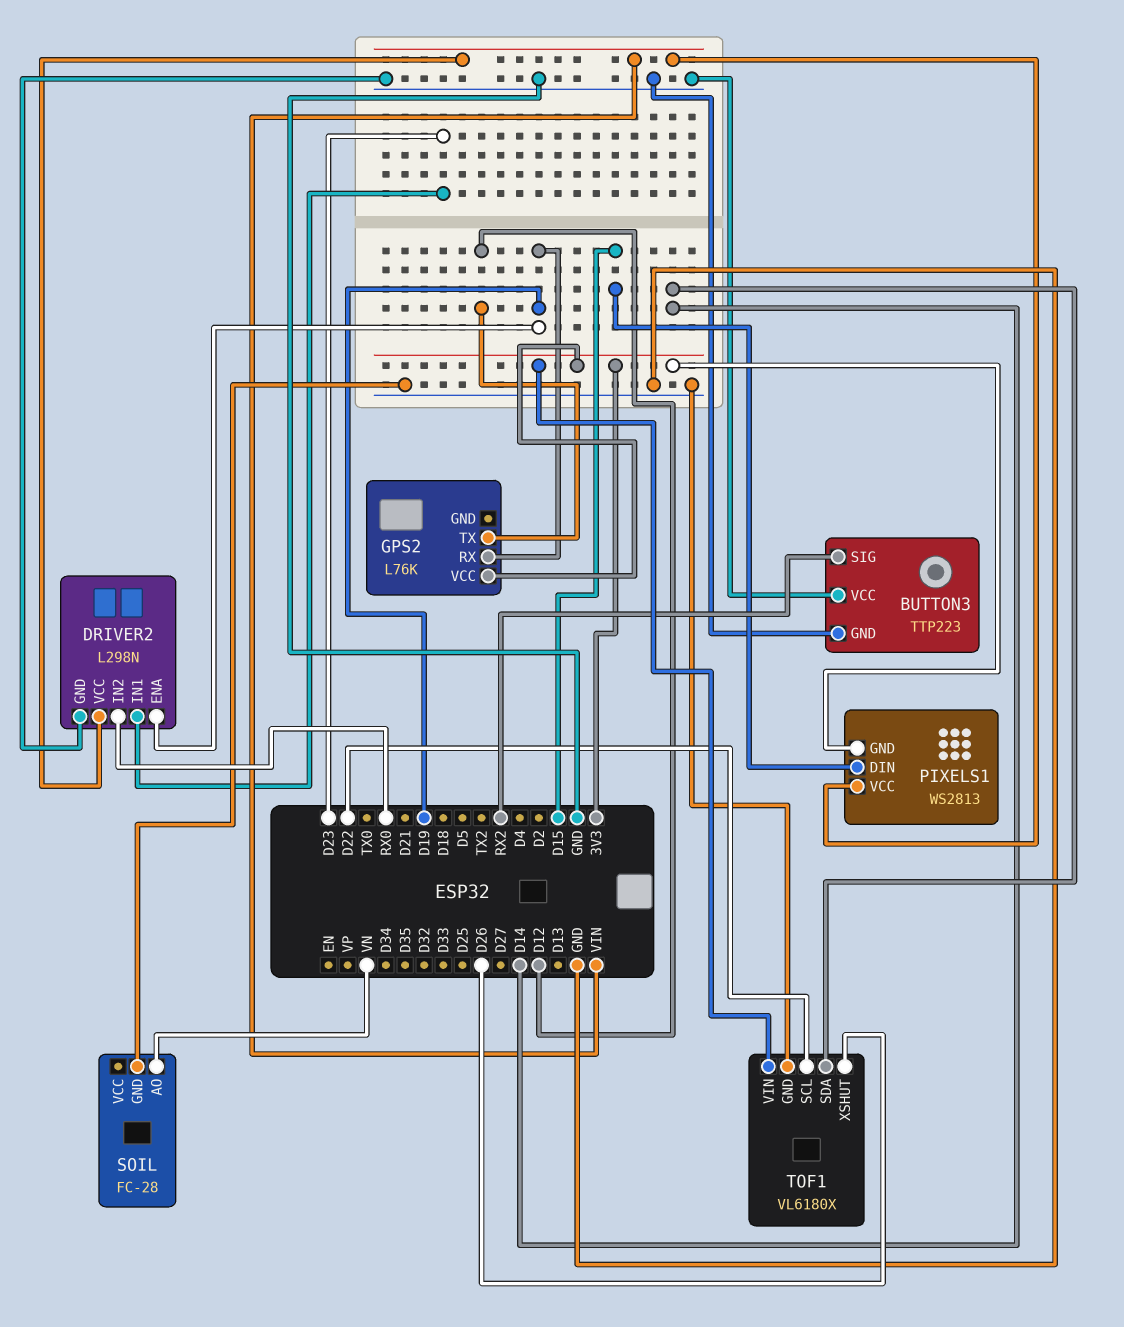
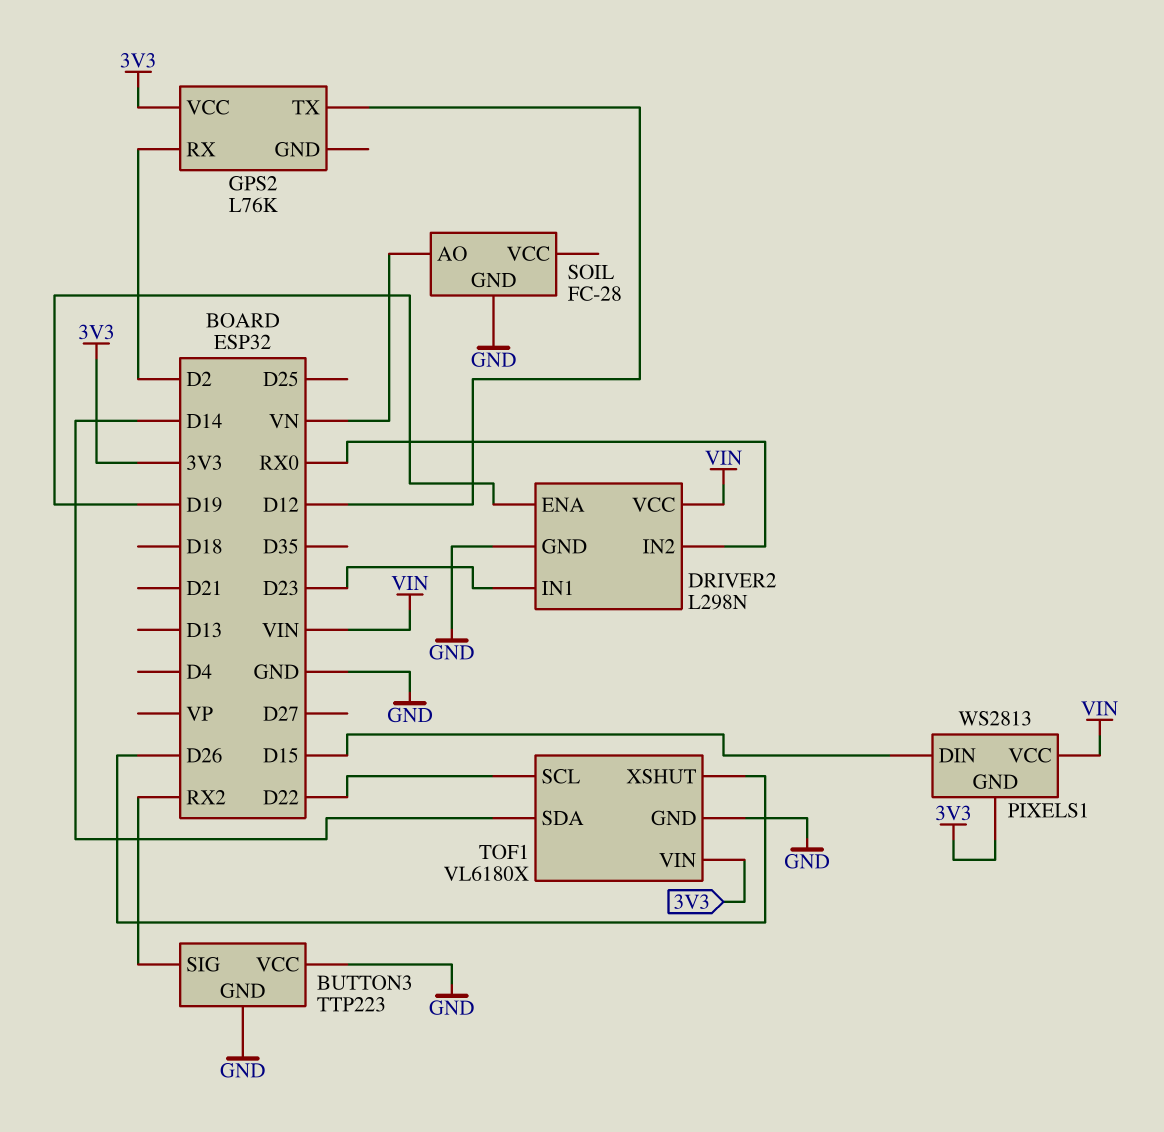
GPS2 pin RX: D19 -> D2

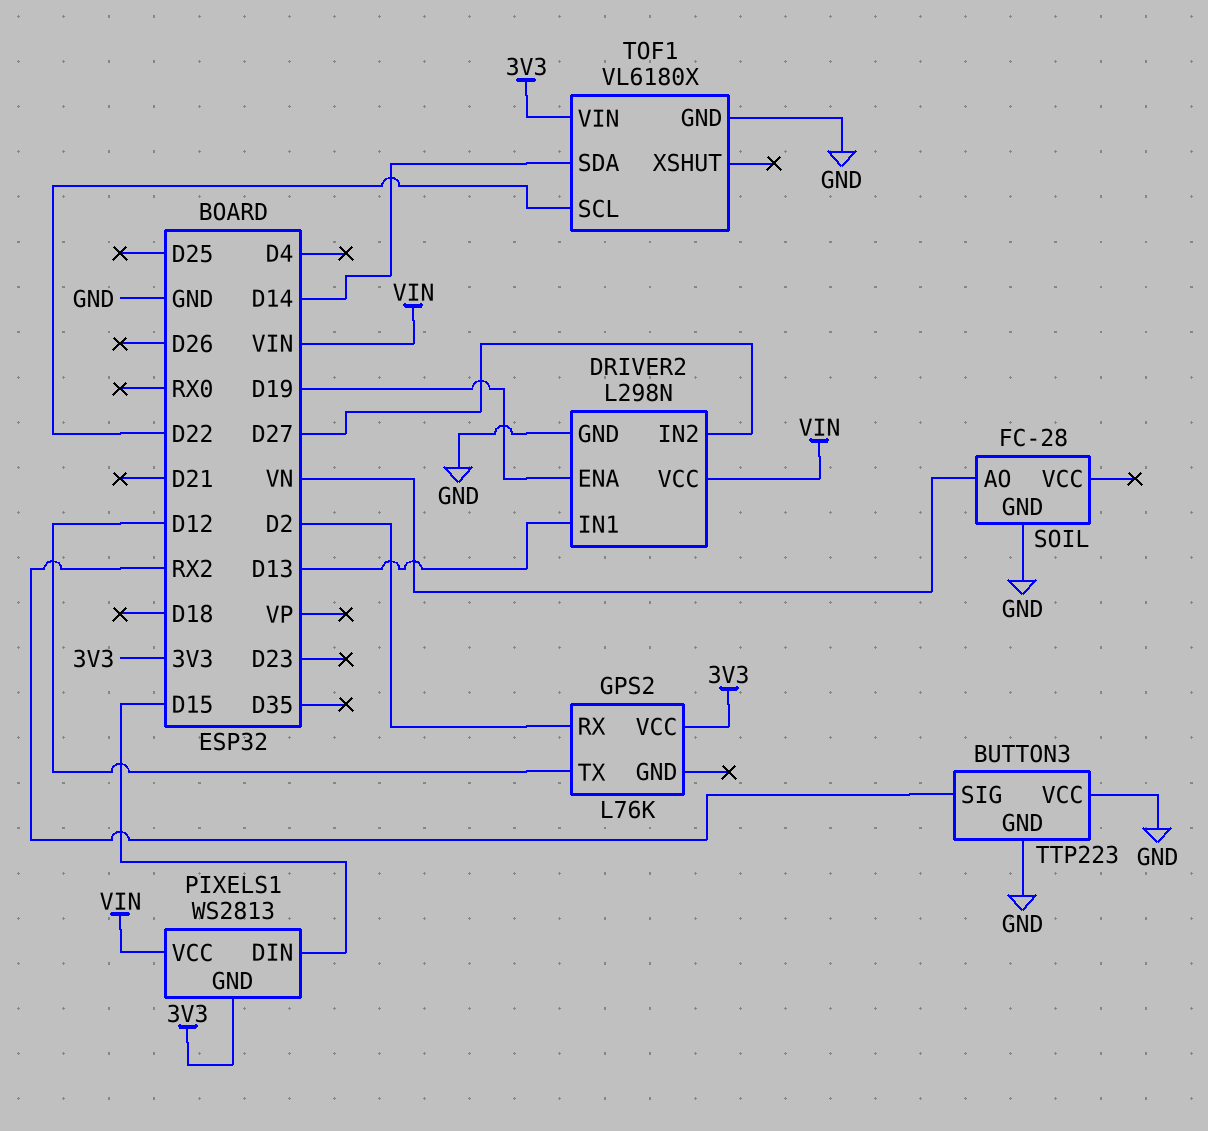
DRIVER2 pin IN1: D23 -> D13
DRIVER2 pin IN2: RX0 -> D27
TOF1 pin XSHUT: D26 -> none

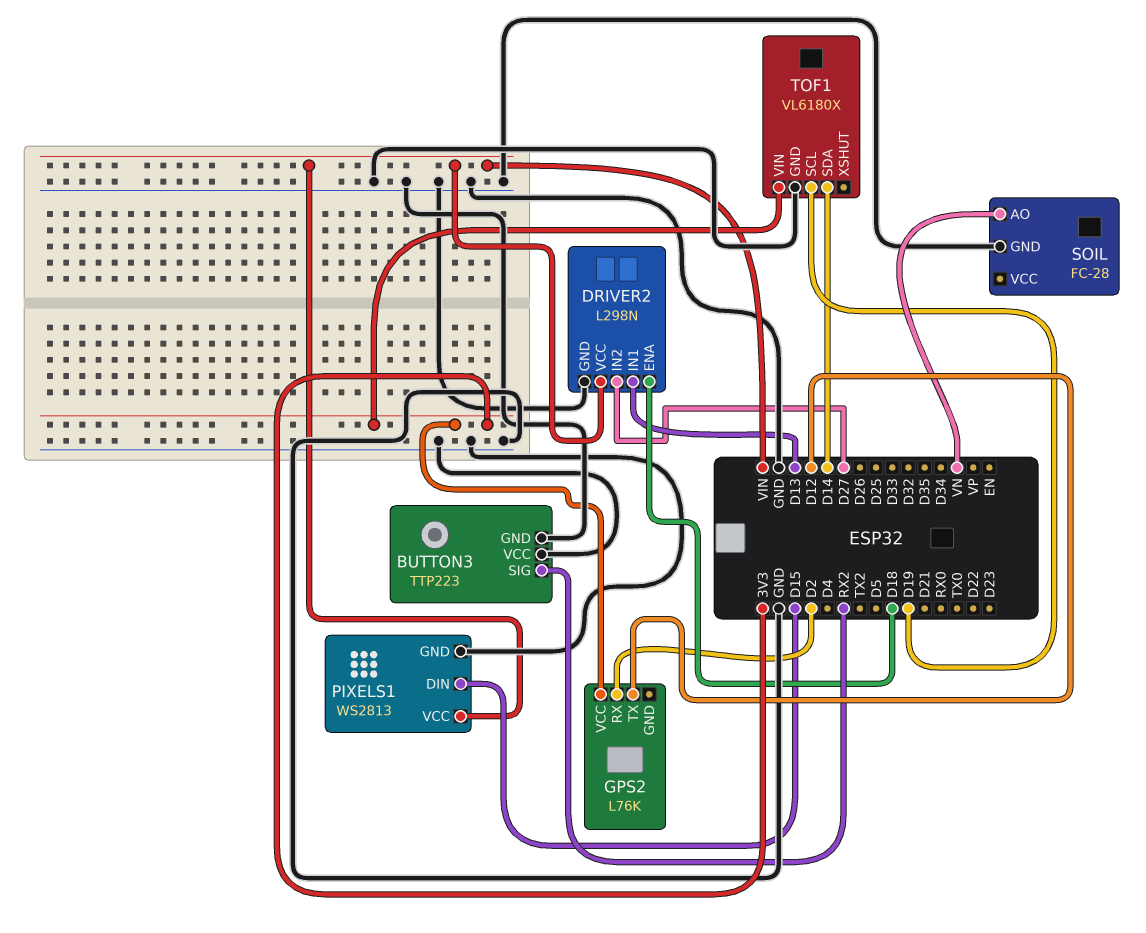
DRIVER2 pin ENA: D19 -> D18
PIXELS1 pin GND: 3V3 -> GND
TOF1 pin SCL: D22 -> D19

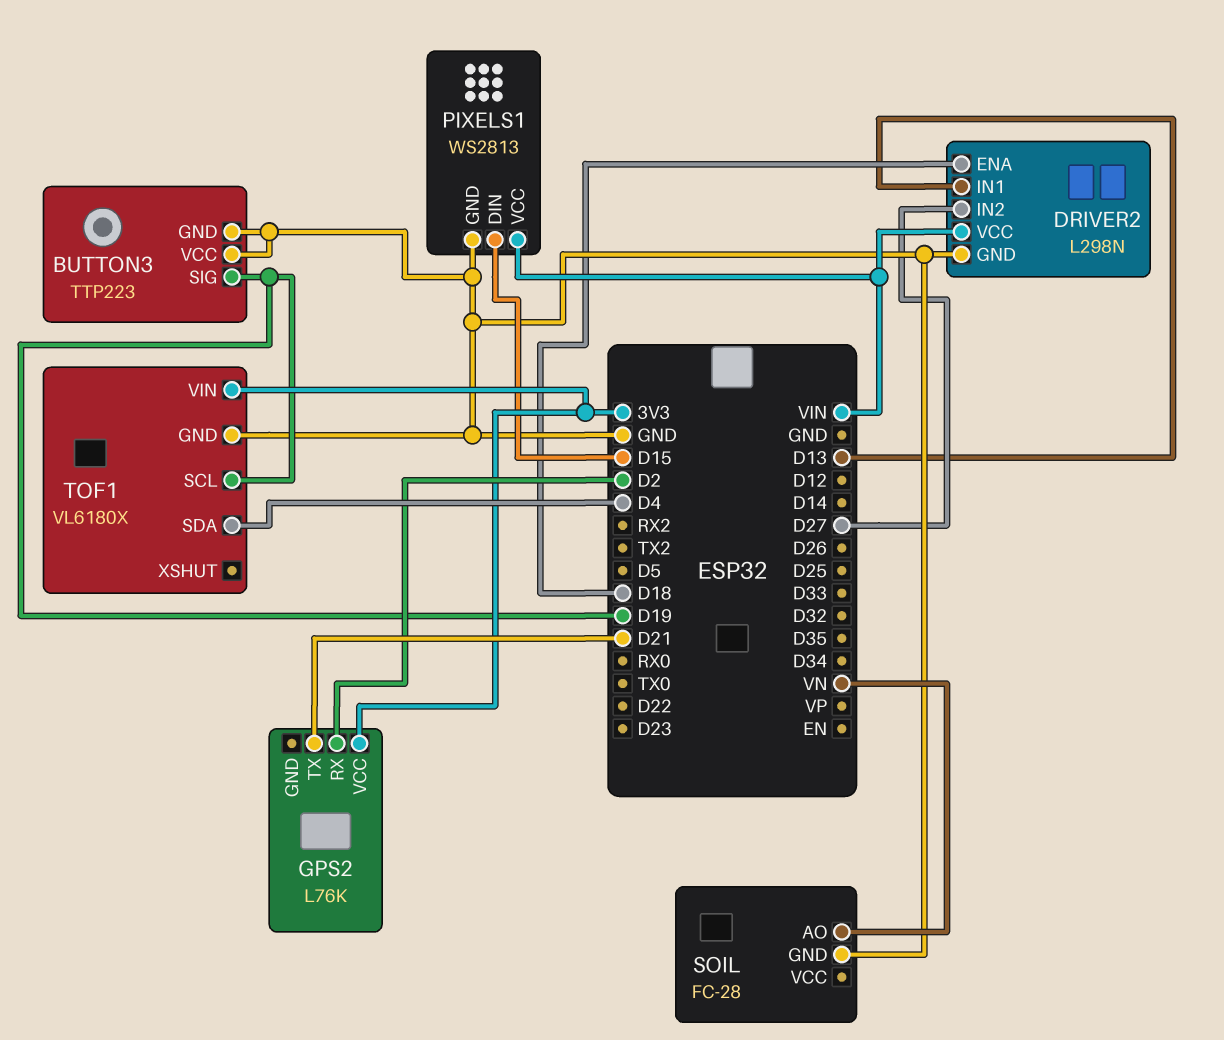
BUTTON3 pin SIG: RX2 -> D19
GPS2 pin TX: D12 -> D21
TOF1 pin SDA: D14 -> D4

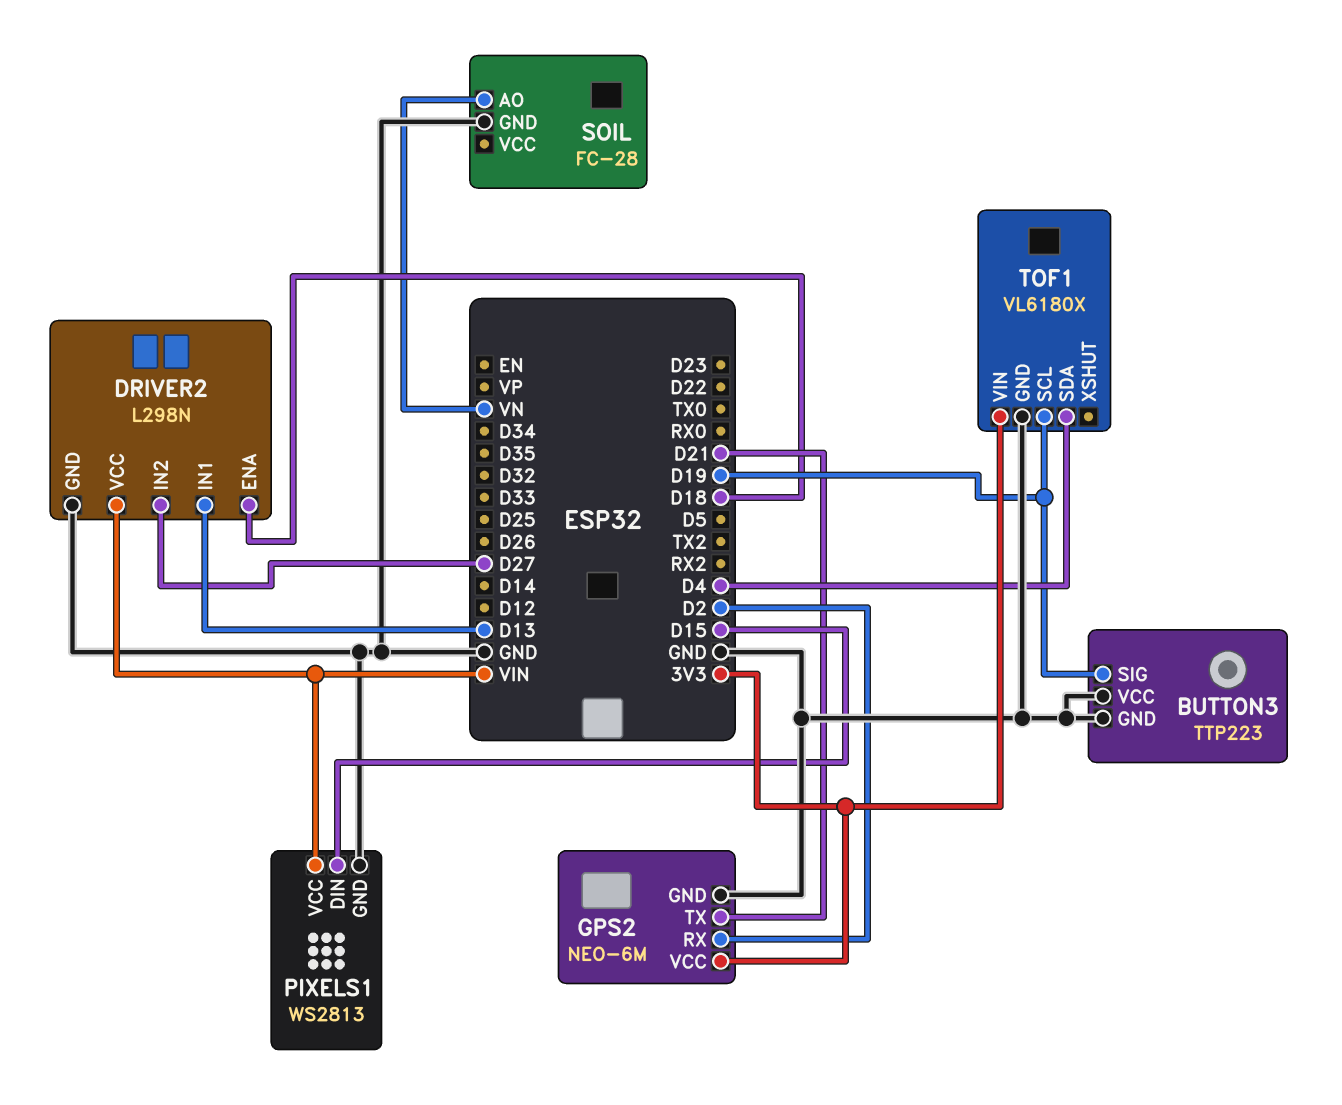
GPS2: L76K -> NEO-6M
GPS2 pin GND: none -> GND

